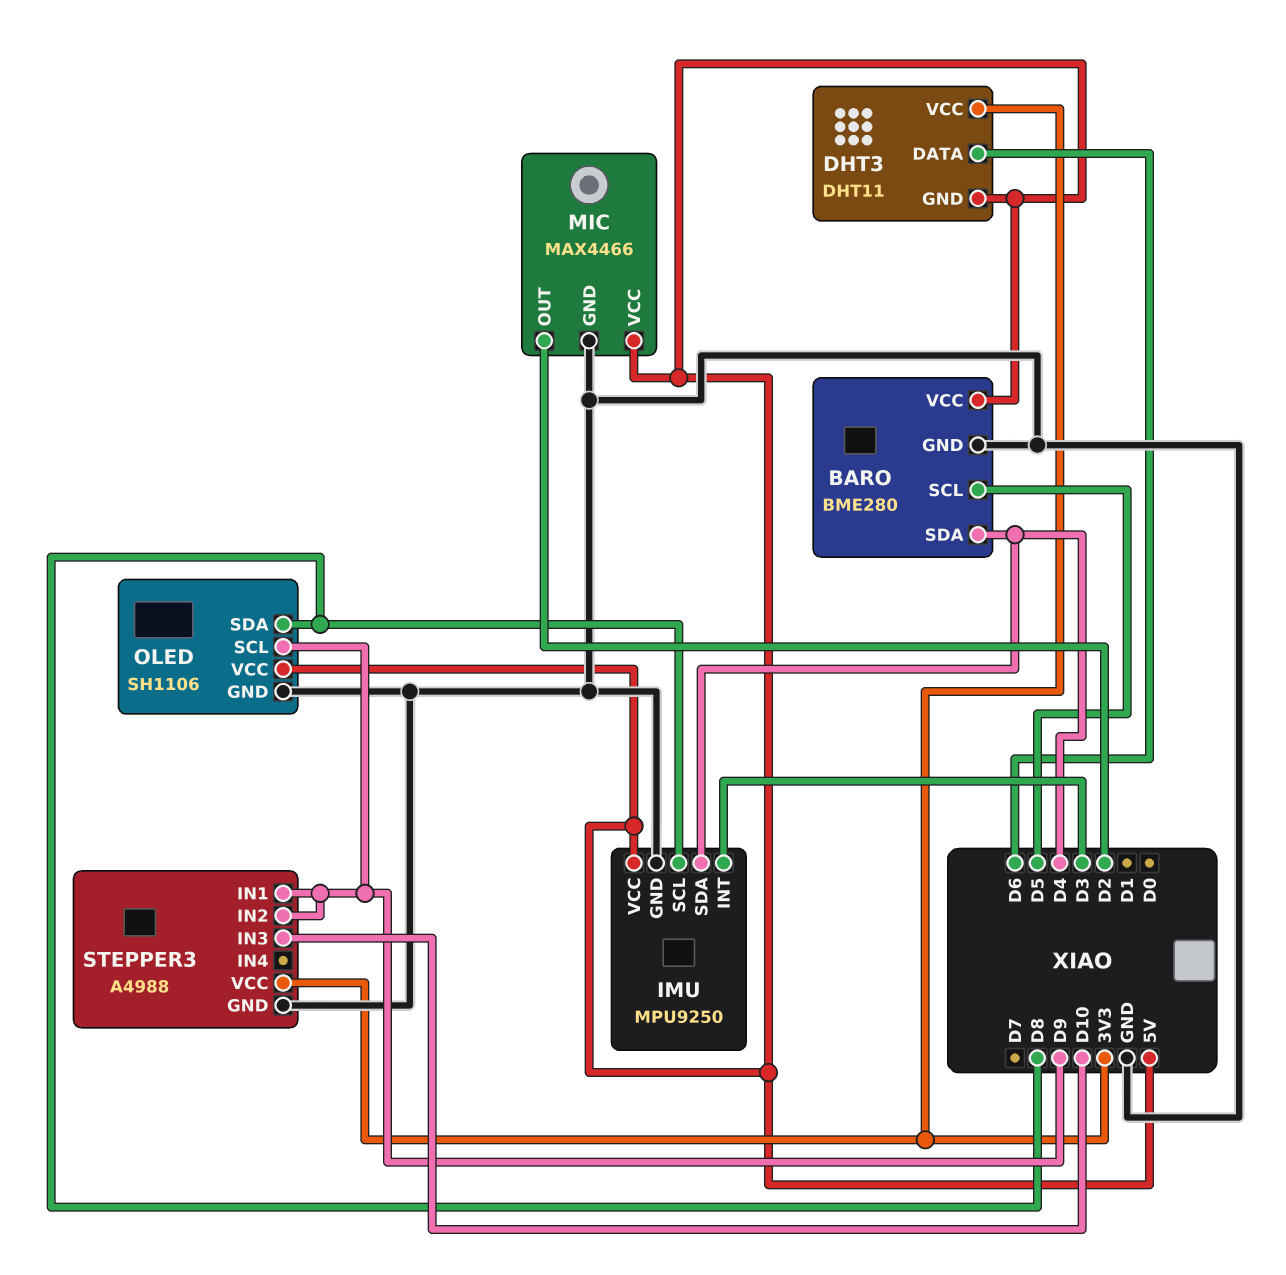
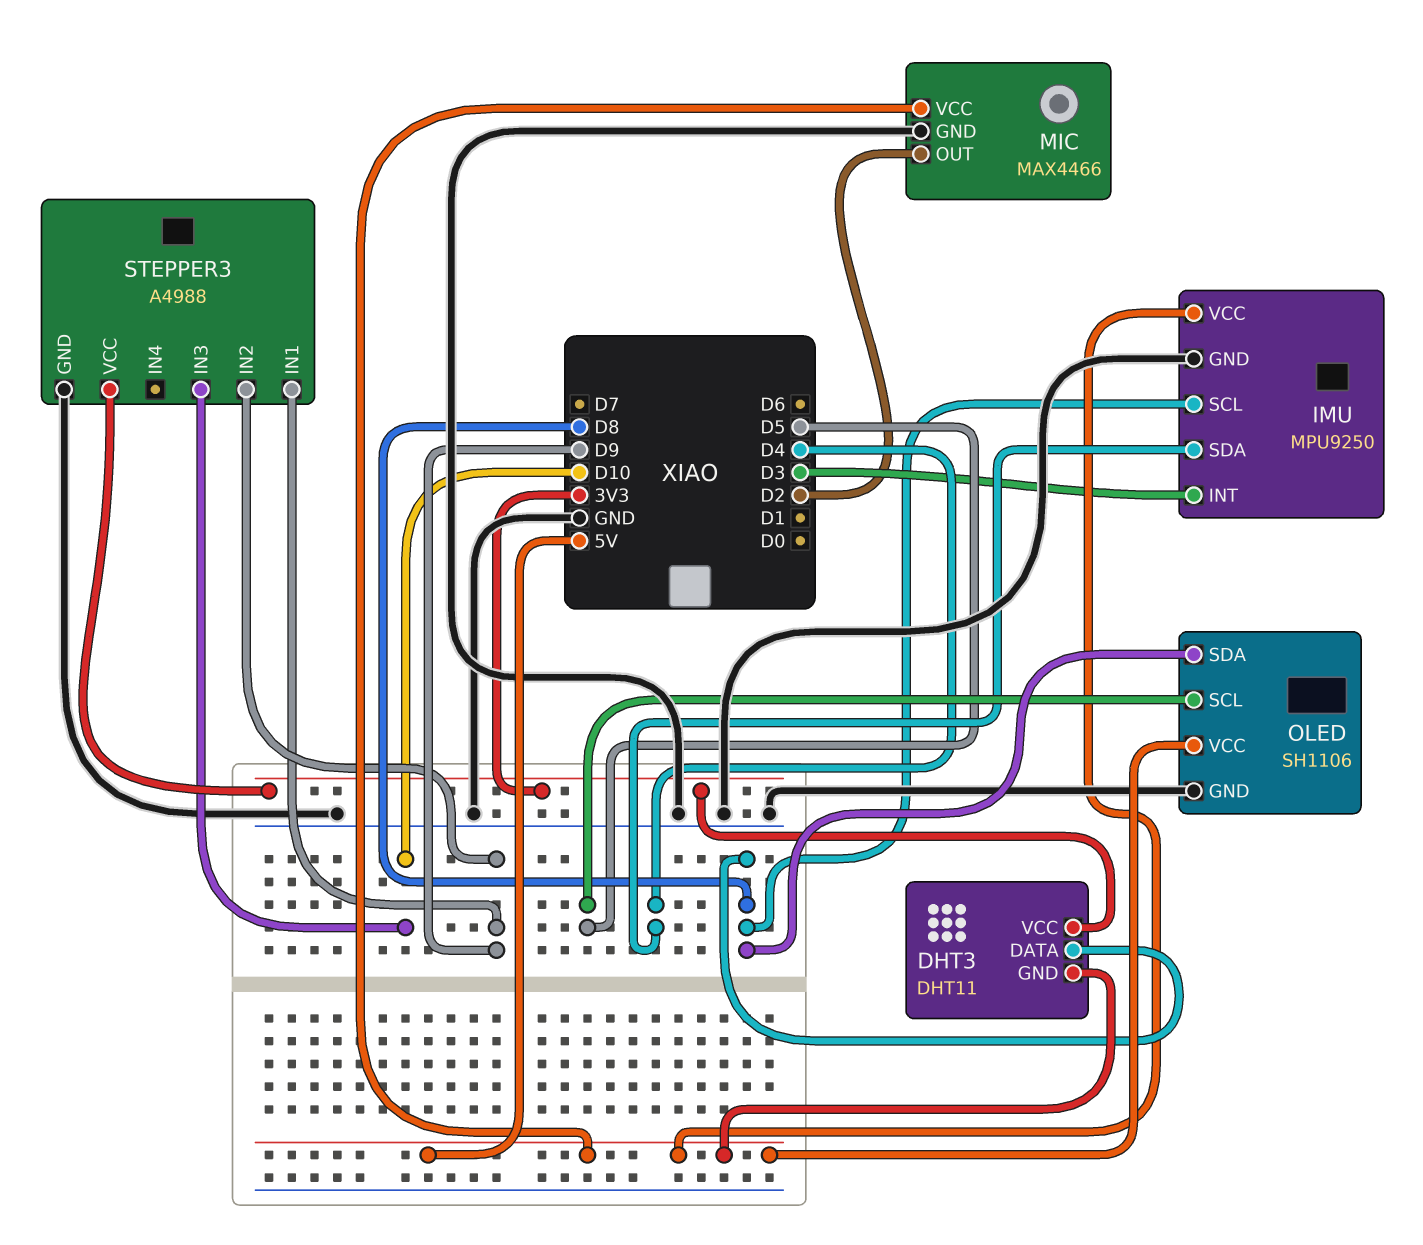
BARO: BME280 -> none
BARO pin GND: GND -> none
BARO pin SCL: D5 -> none
BARO pin SDA: D4 -> none
BARO pin VCC: 5V -> none
DHT3 pin DATA: D6 -> D8
OLED pin SCL: D9 -> D5

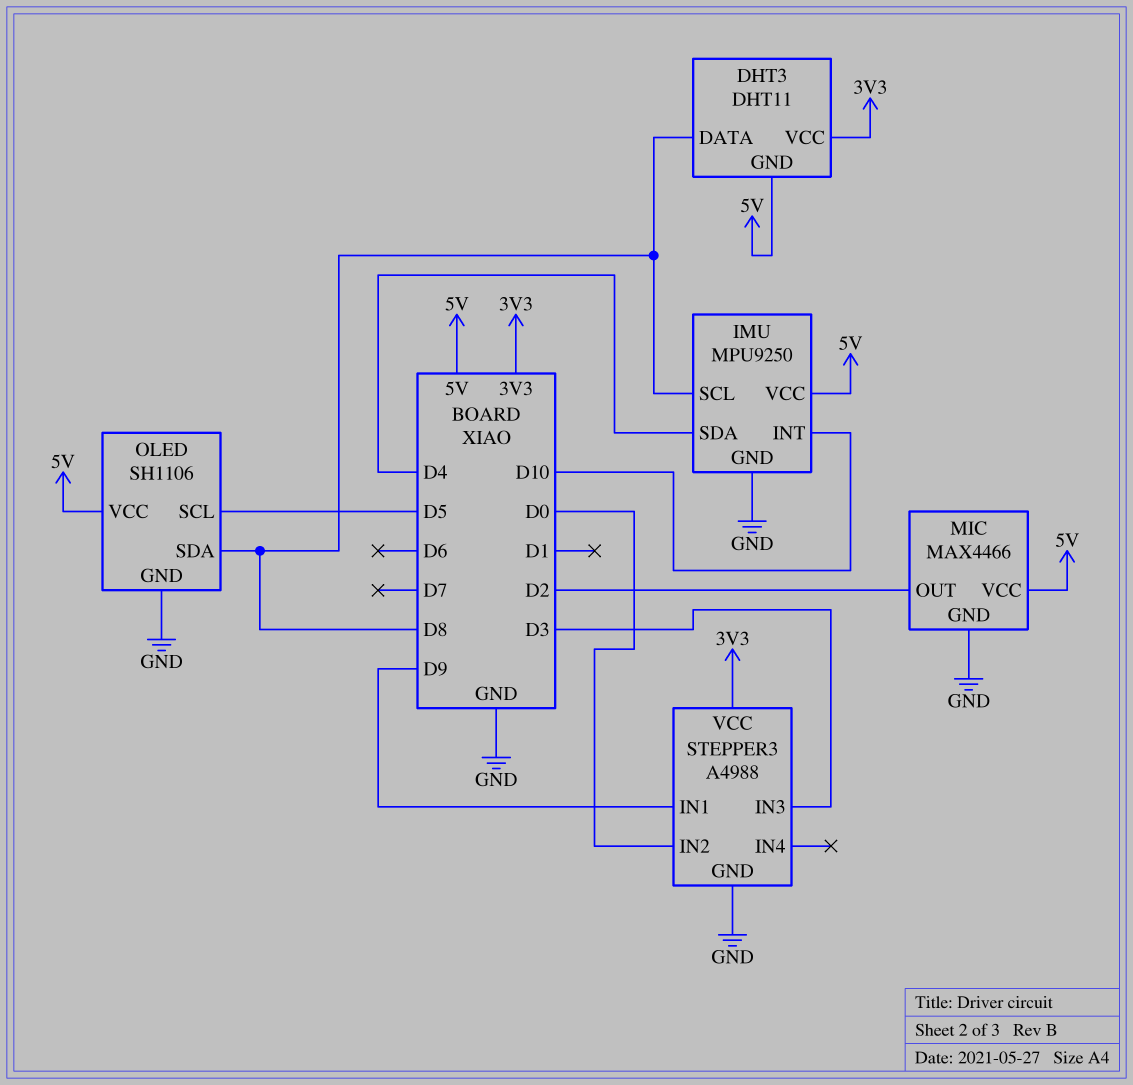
IMU pin INT: D3 -> D10
STEPPER3 pin IN2: D9 -> D0
STEPPER3 pin IN3: D10 -> D3

